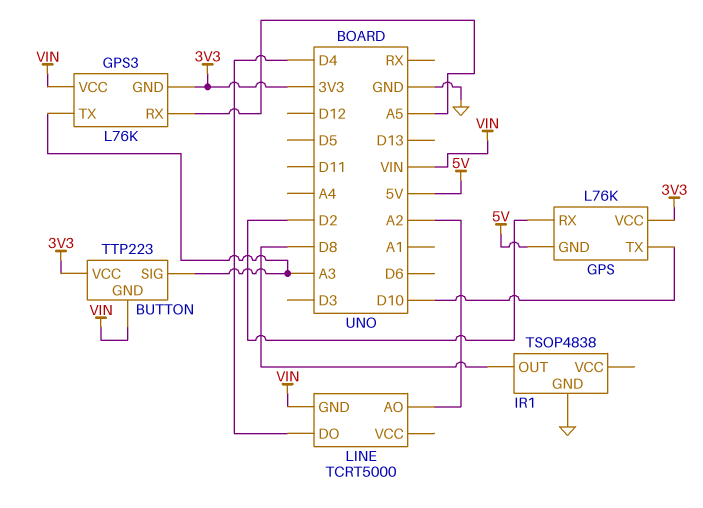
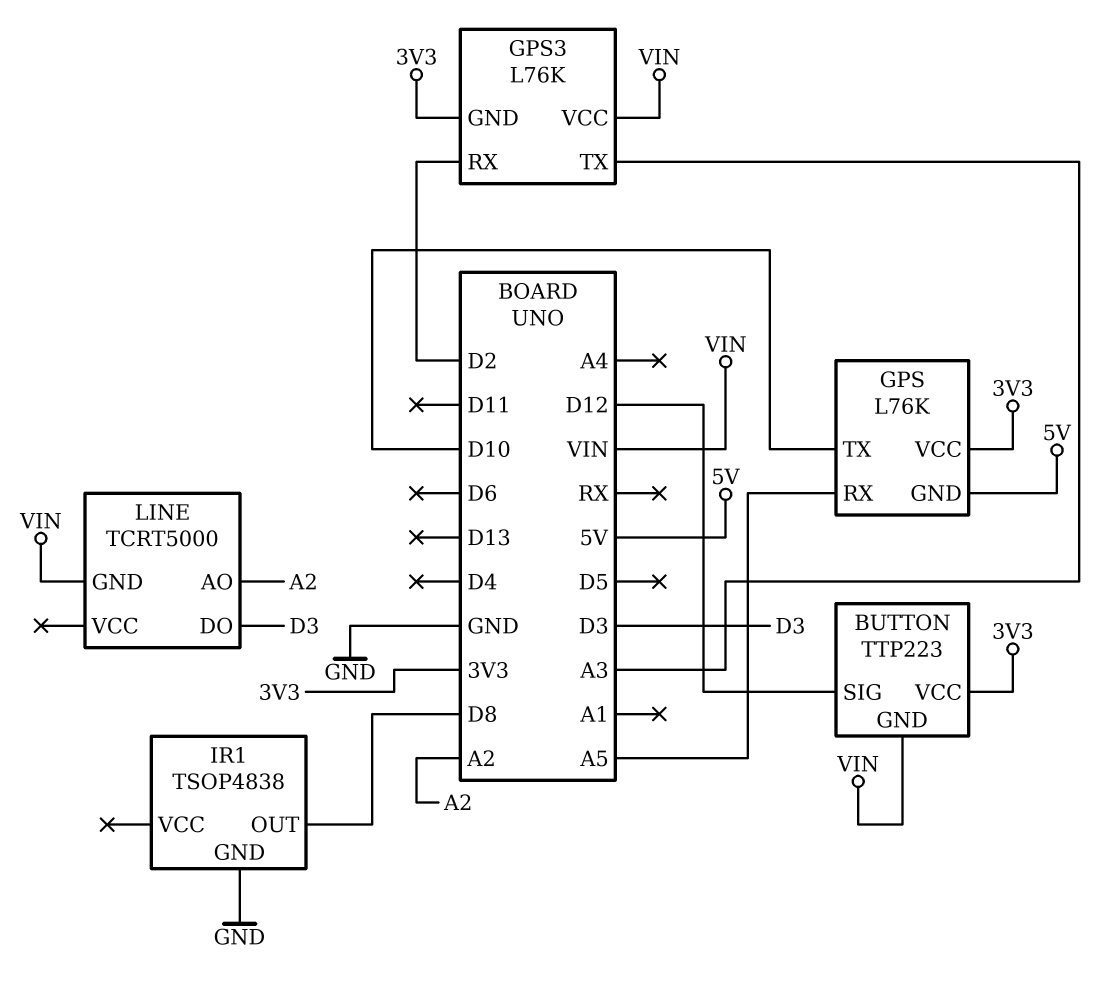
BUTTON pin SIG: A3 -> D12
GPS pin RX: D2 -> A5
GPS3 pin RX: A5 -> D2
LINE pin DO: D4 -> D3

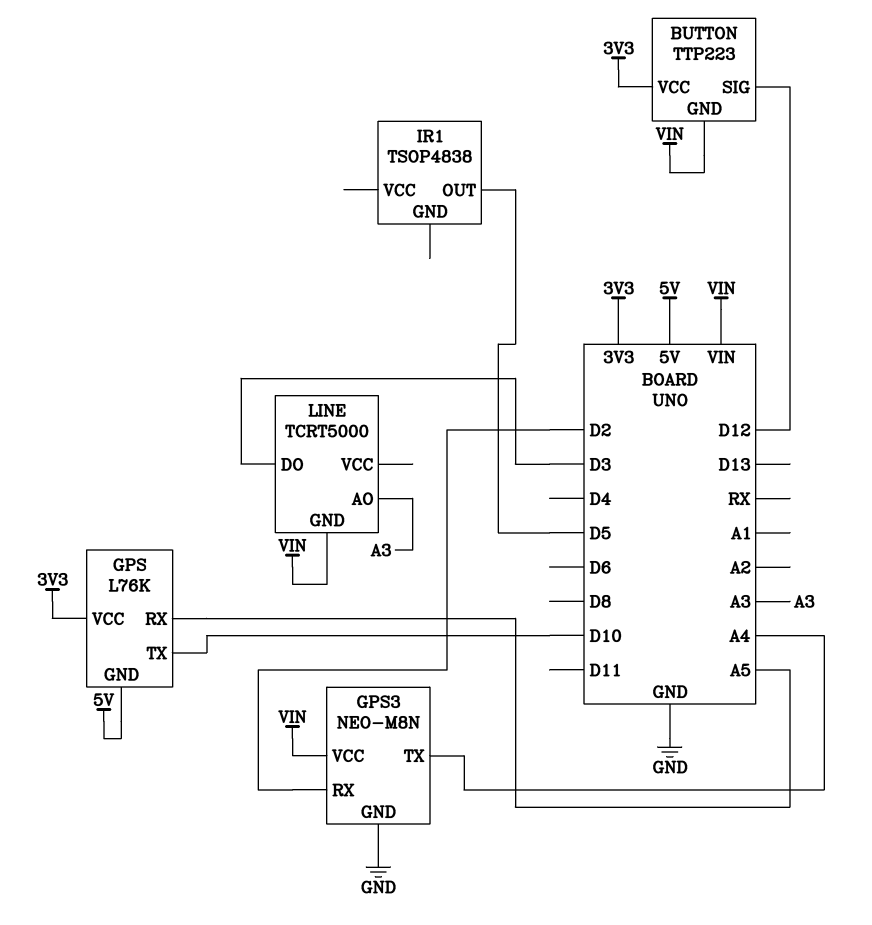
GPS3: L76K -> NEO-M8N
GPS3 pin GND: 3V3 -> GND
GPS3 pin TX: A3 -> A4
IR1 pin GND: GND -> none
IR1 pin OUT: D8 -> D5
LINE pin AO: A2 -> A3

